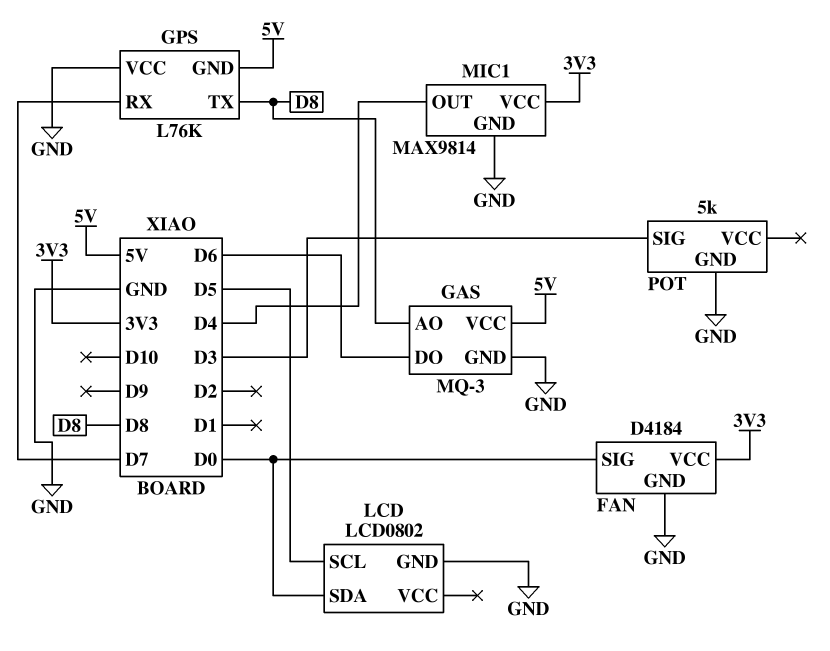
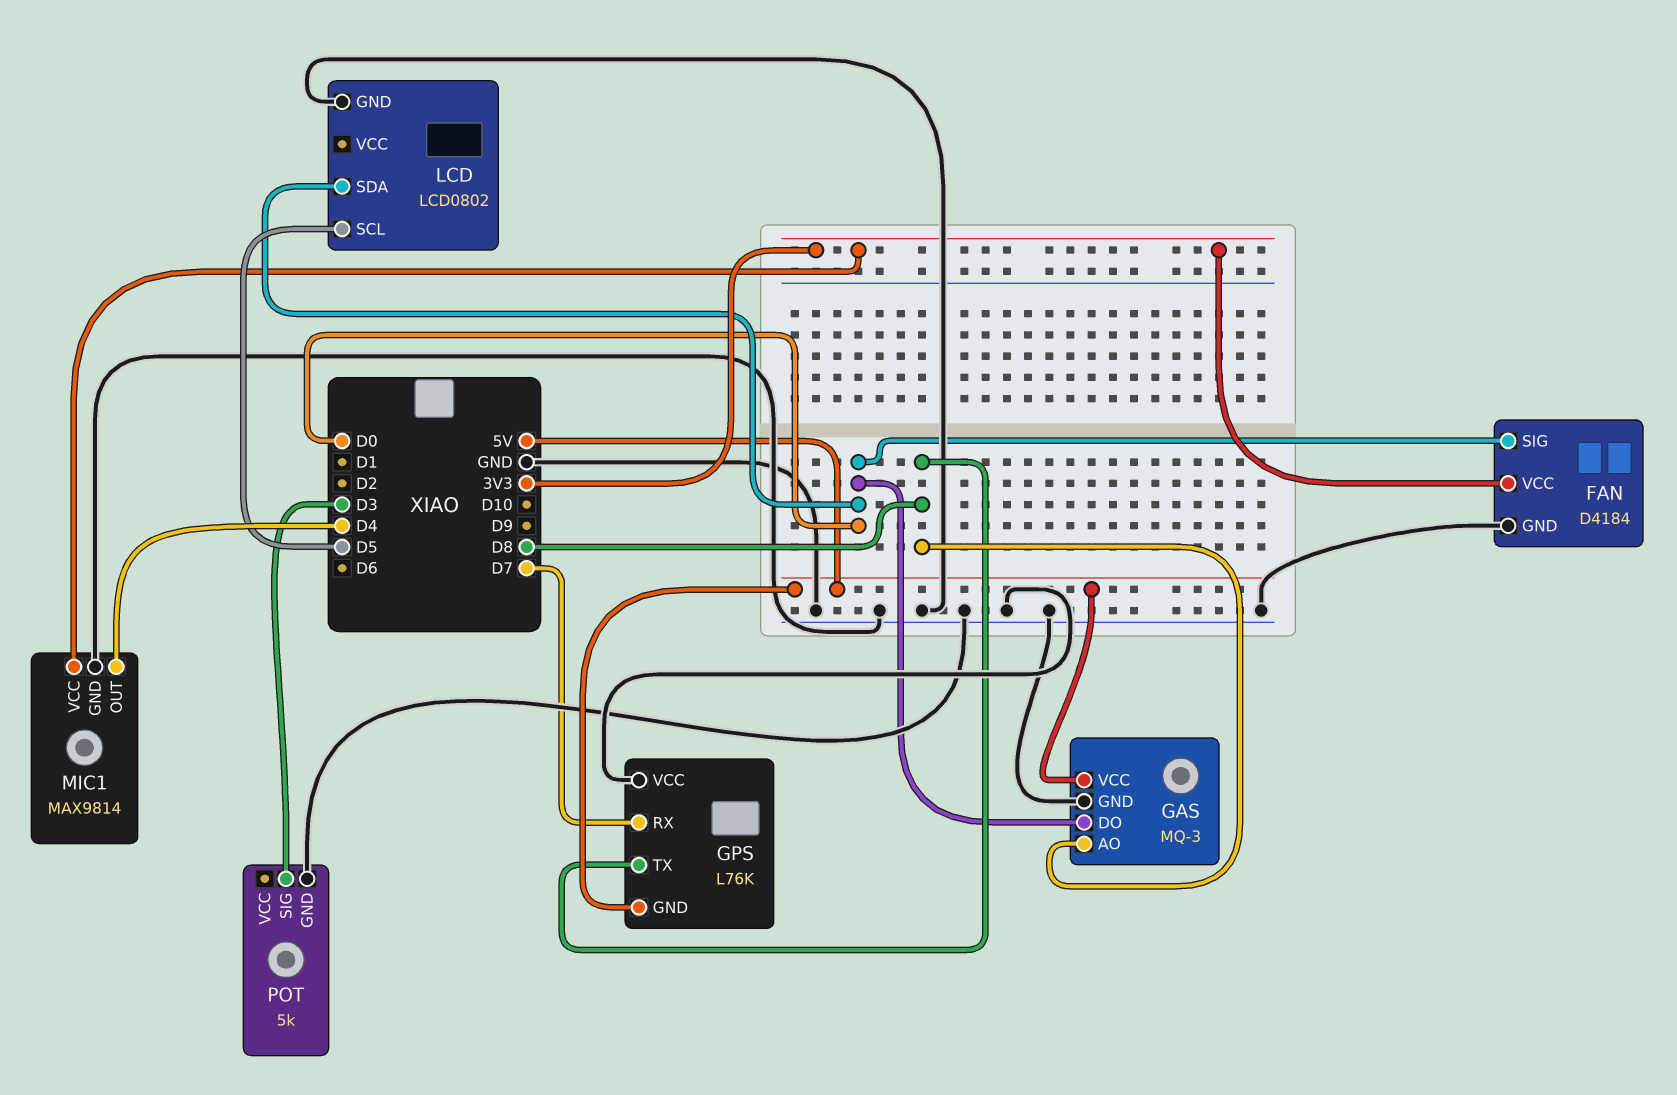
GAS pin DO: D6 -> D0

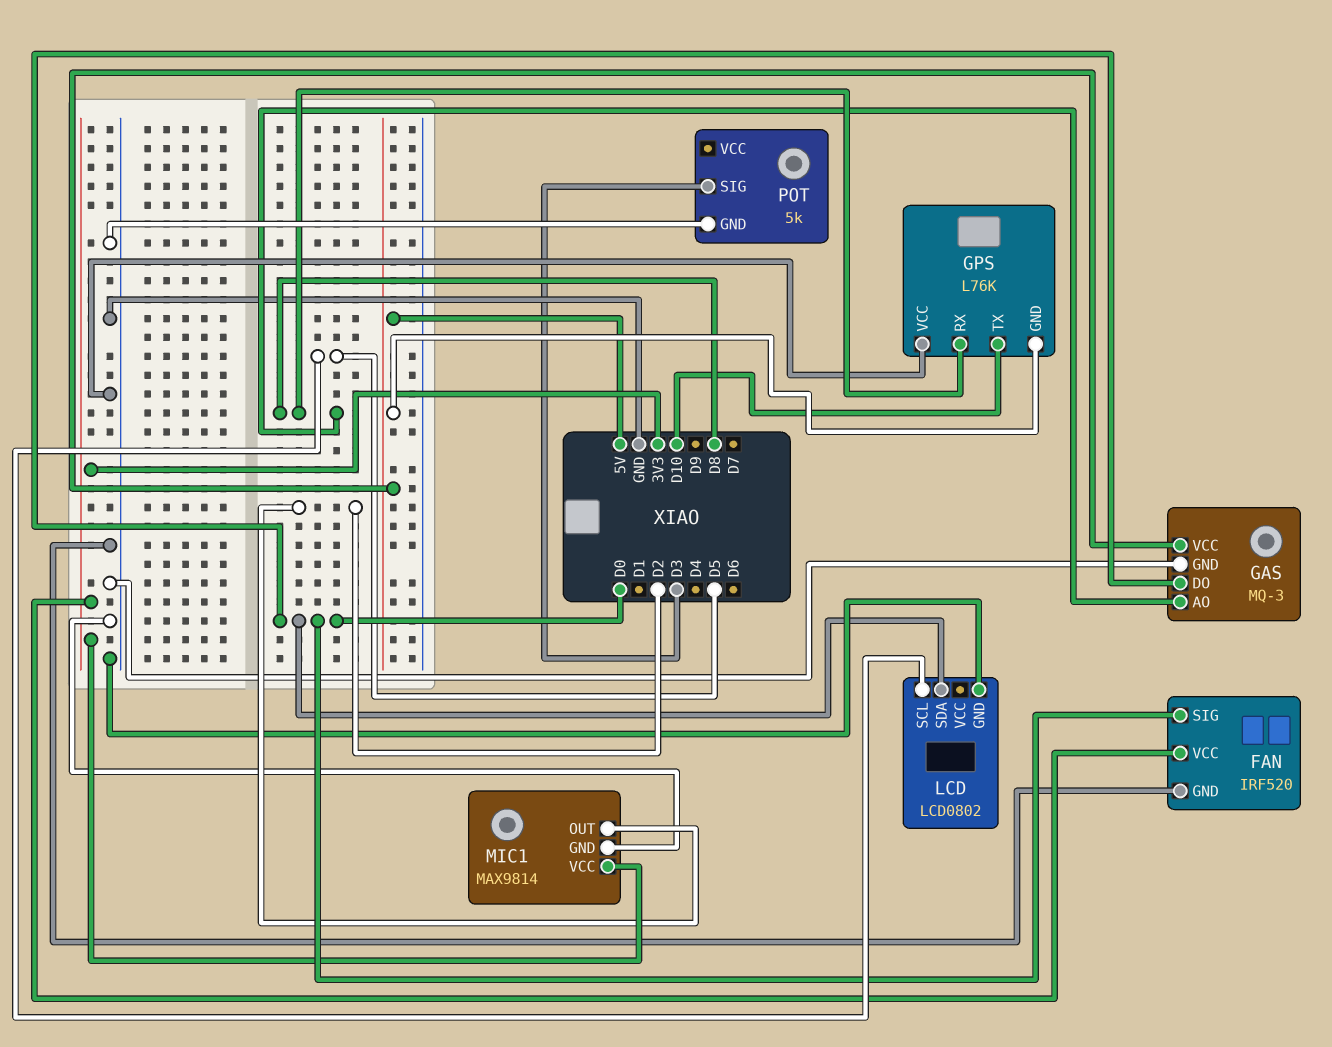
FAN: D4184 -> IRF520
GPS pin RX: D7 -> D8
GPS pin TX: D8 -> D10
MIC1 pin OUT: D4 -> D2

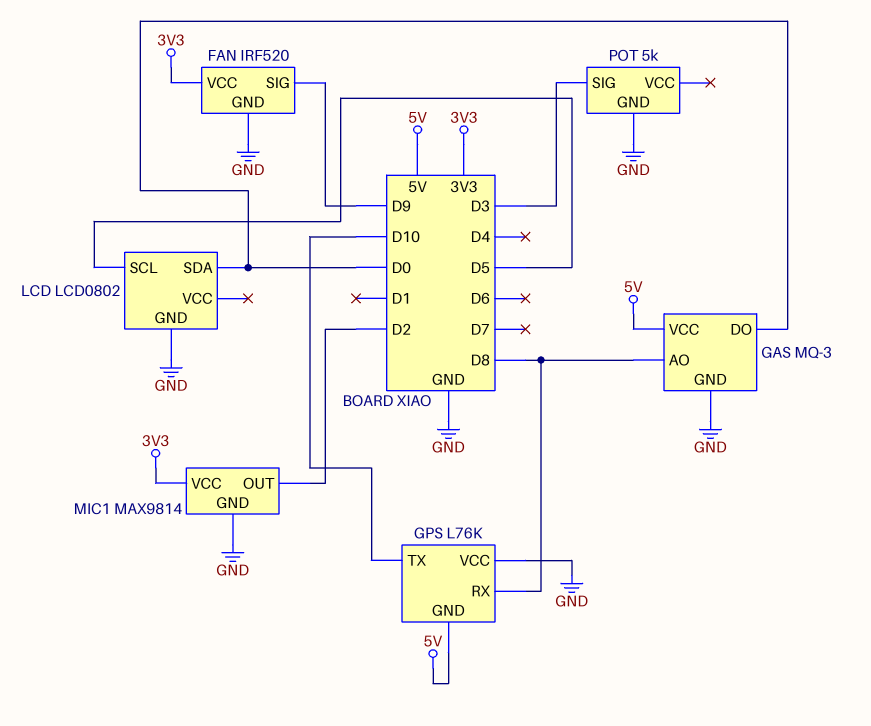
FAN pin SIG: D0 -> D9

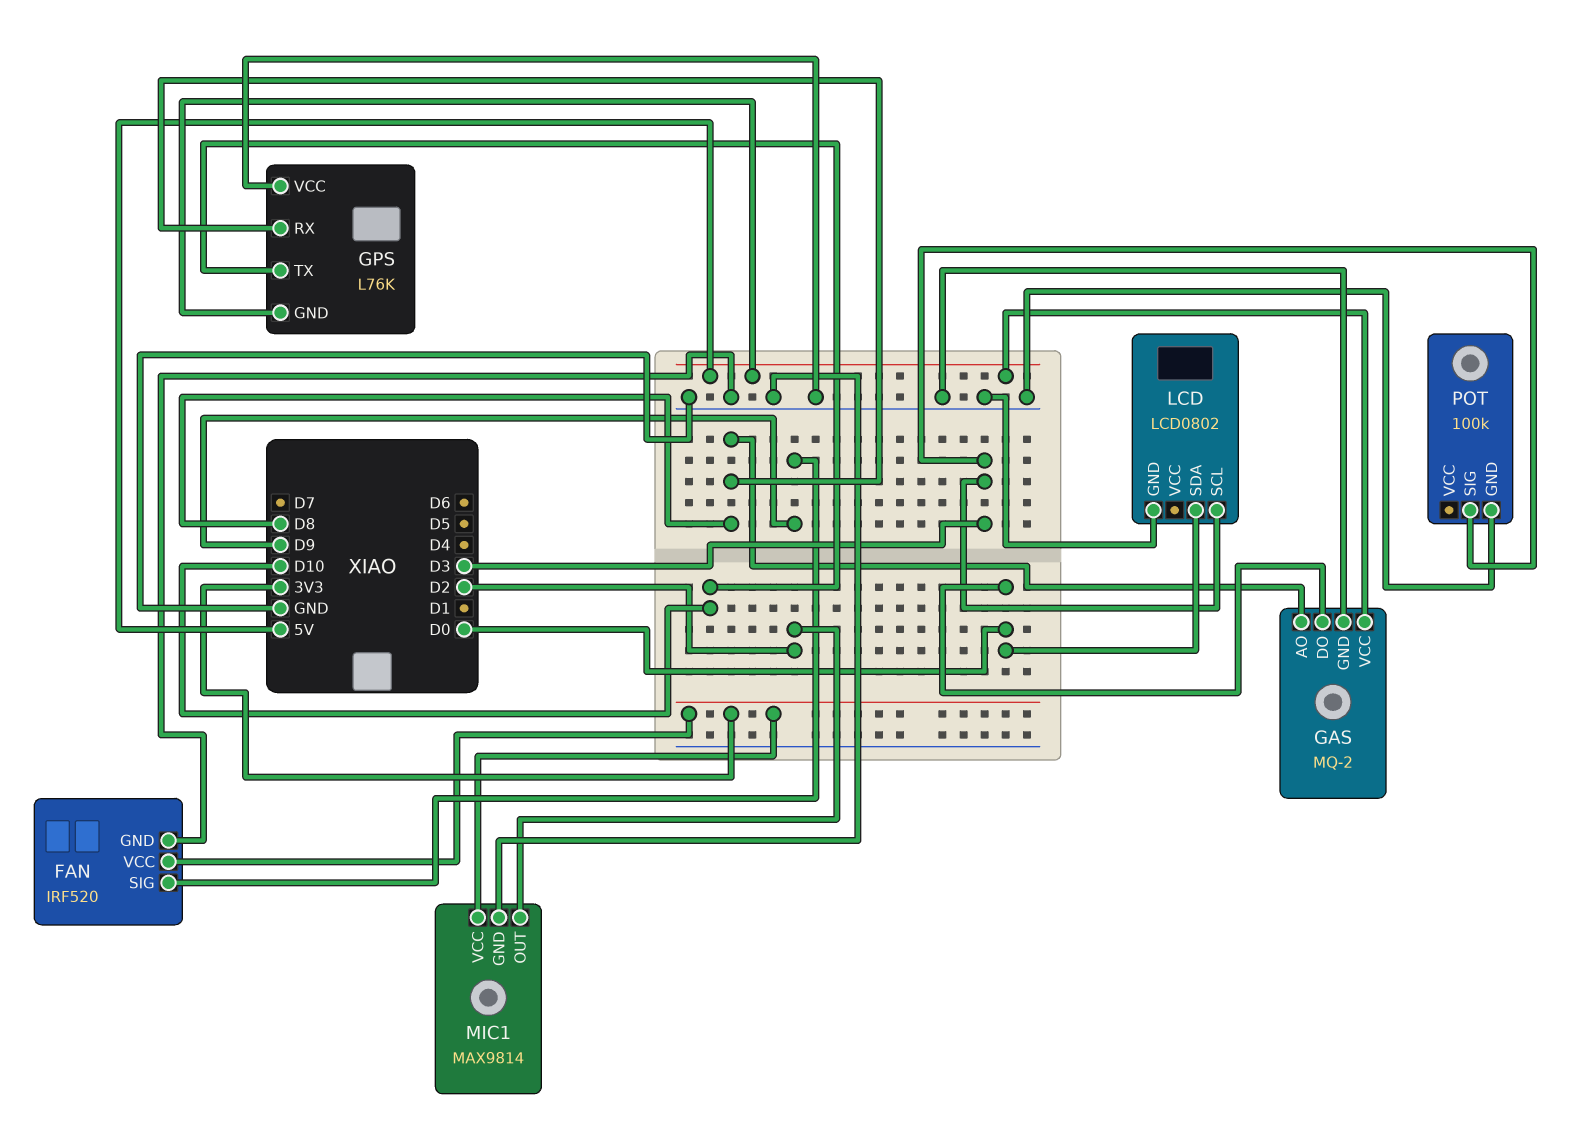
GAS: MQ-3 -> MQ-2
LCD pin SCL: D5 -> D3
POT: 5k -> 100k

